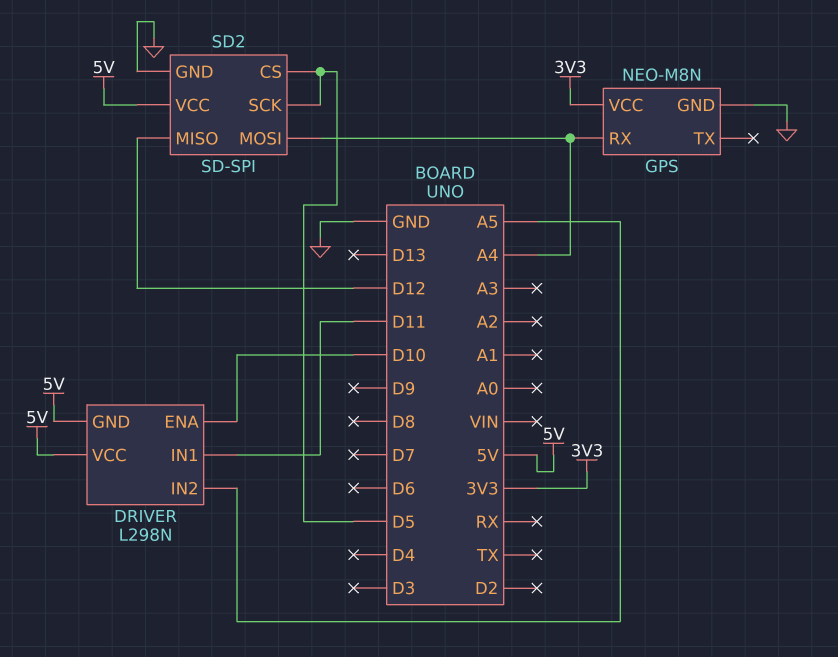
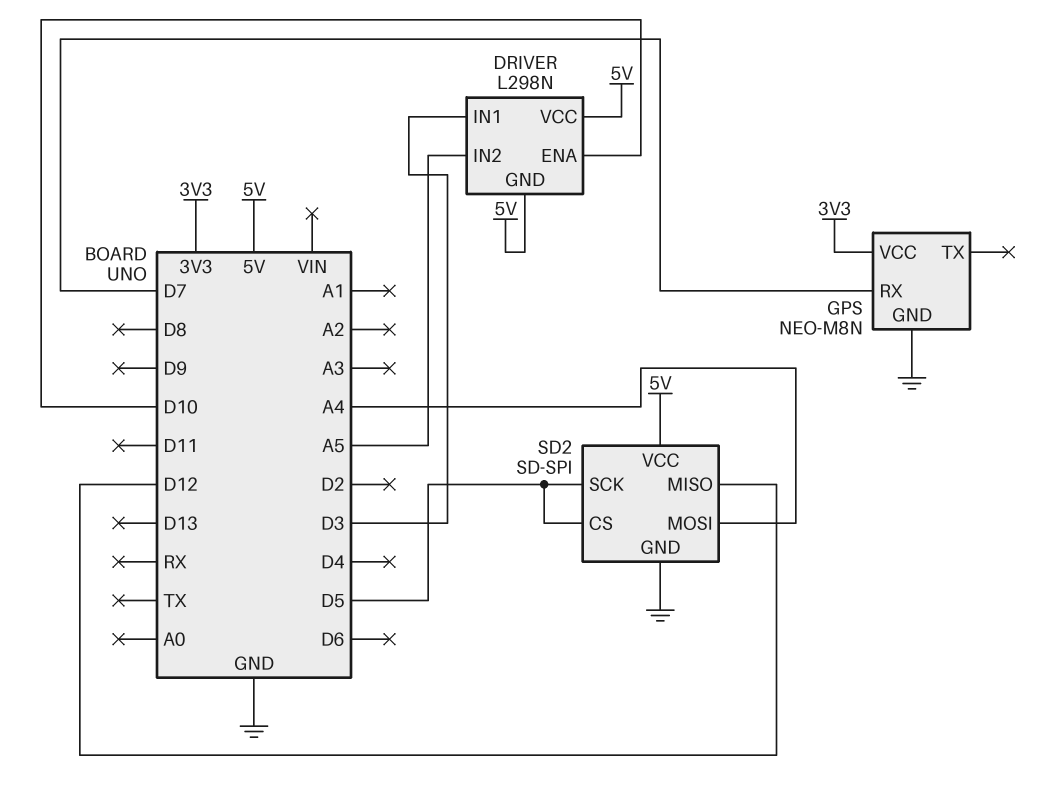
DRIVER pin IN1: D11 -> D3
GPS pin RX: A4 -> D7

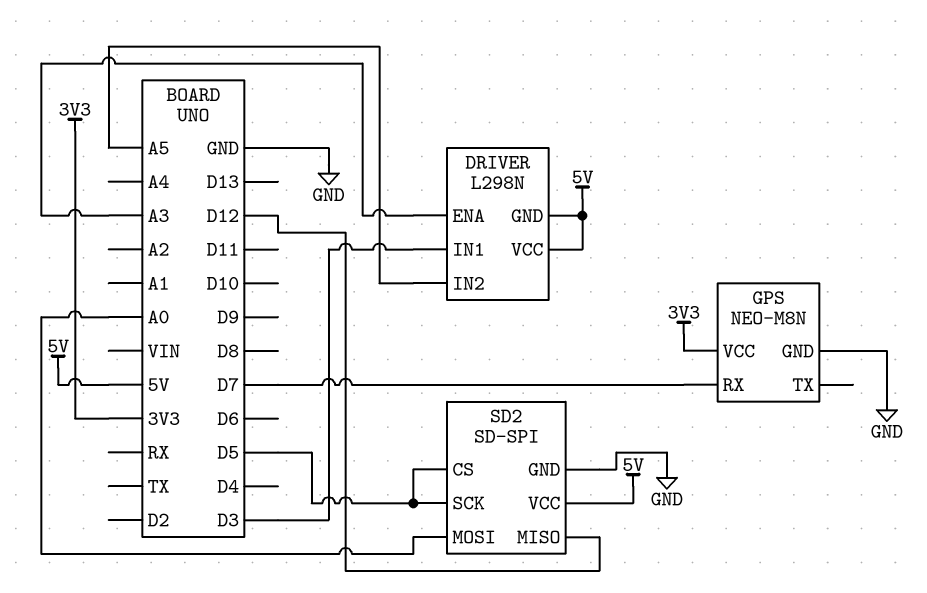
DRIVER pin ENA: D10 -> A3
SD2 pin MOSI: A4 -> A0

